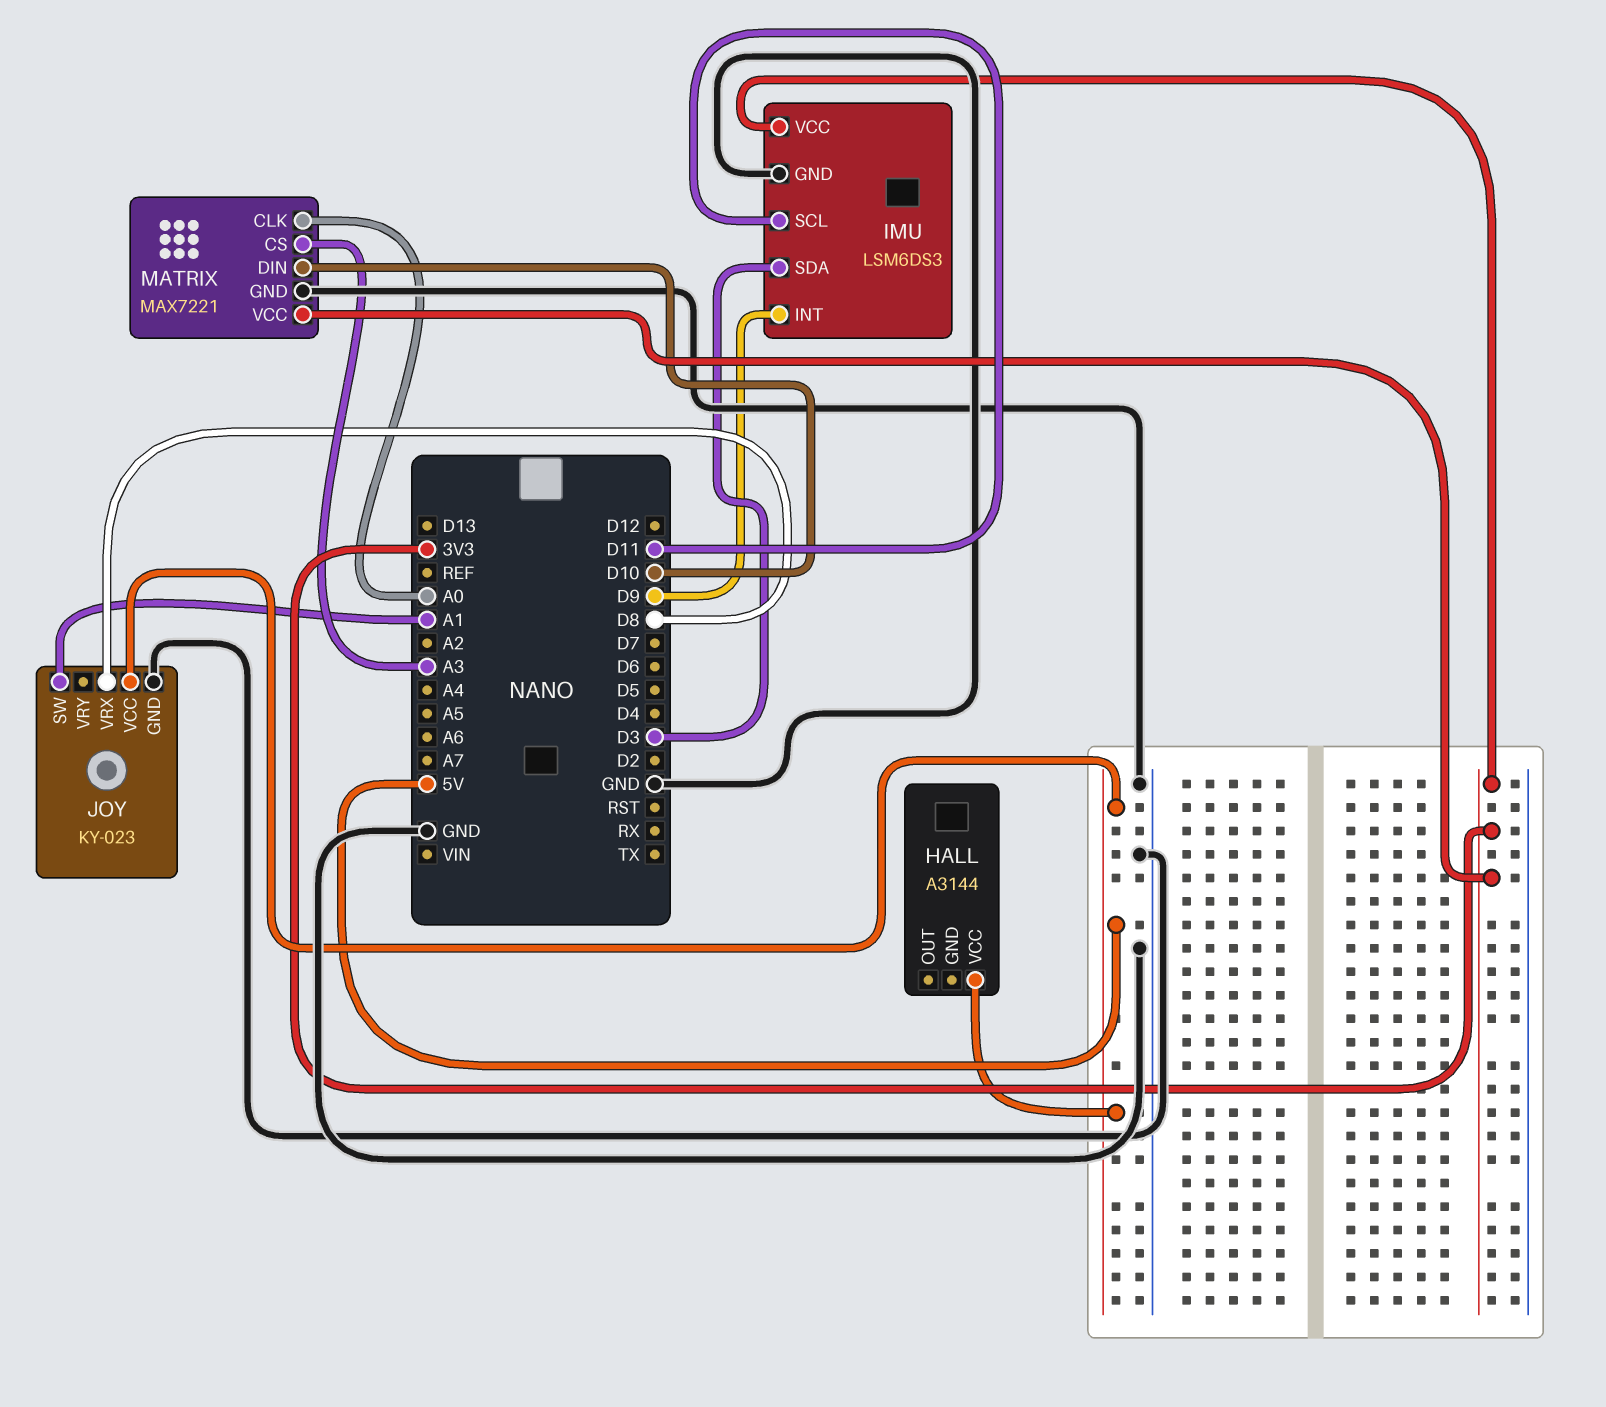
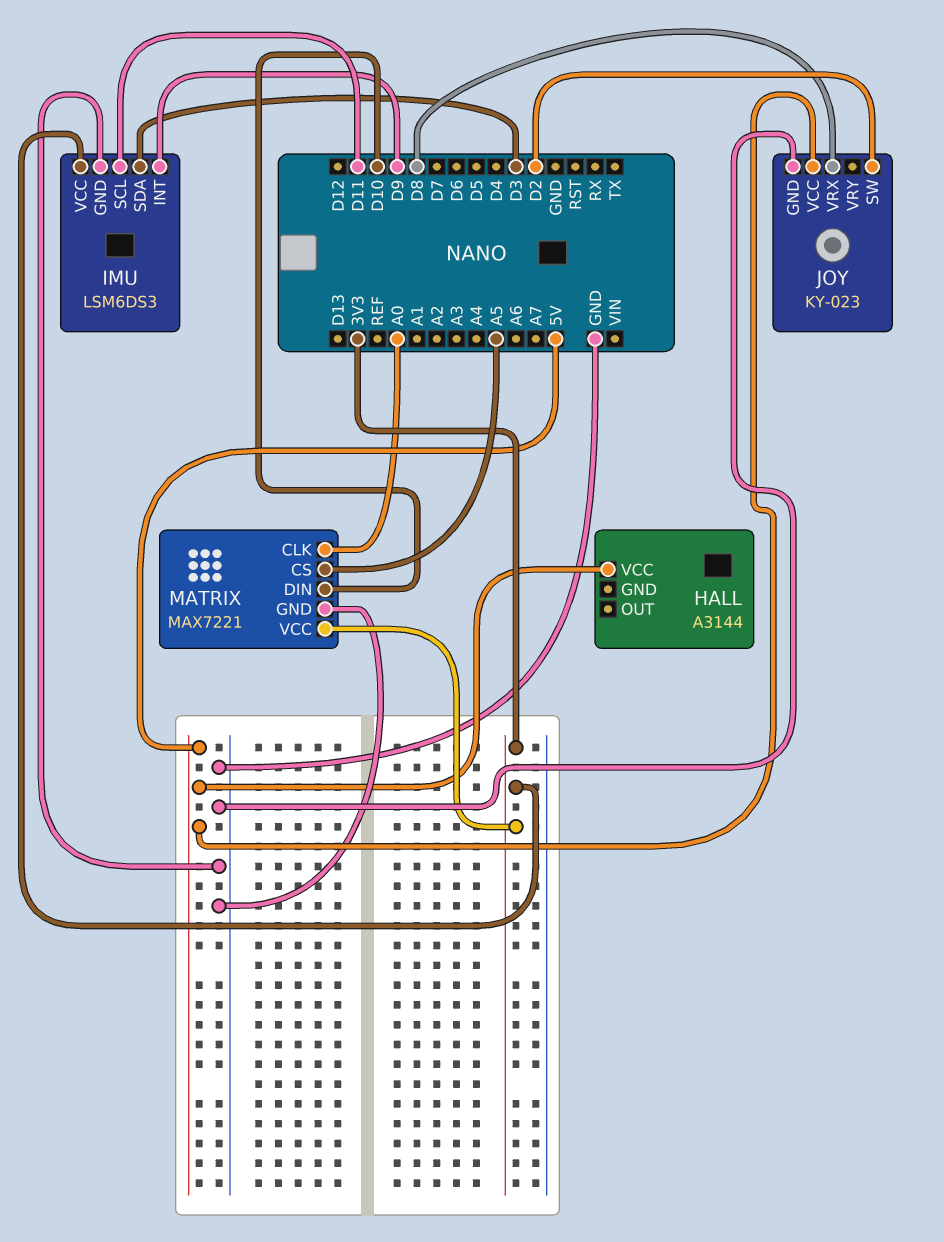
JOY pin SW: A1 -> D2
MATRIX pin CS: A3 -> A5

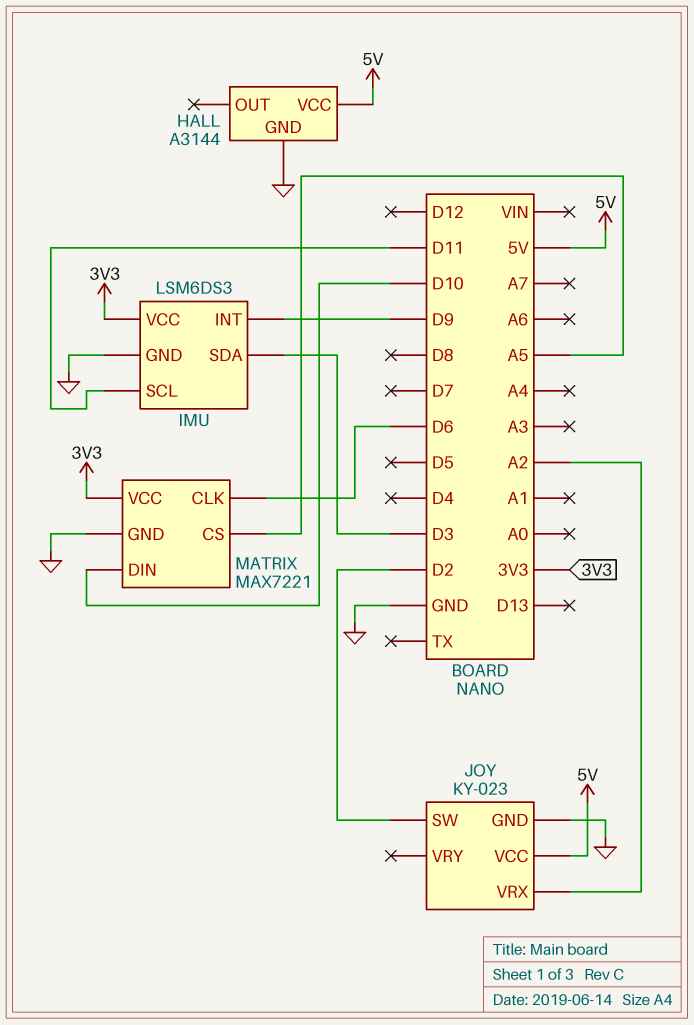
HALL pin GND: none -> GND
JOY pin VRX: D8 -> A2
MATRIX pin CLK: A0 -> D6

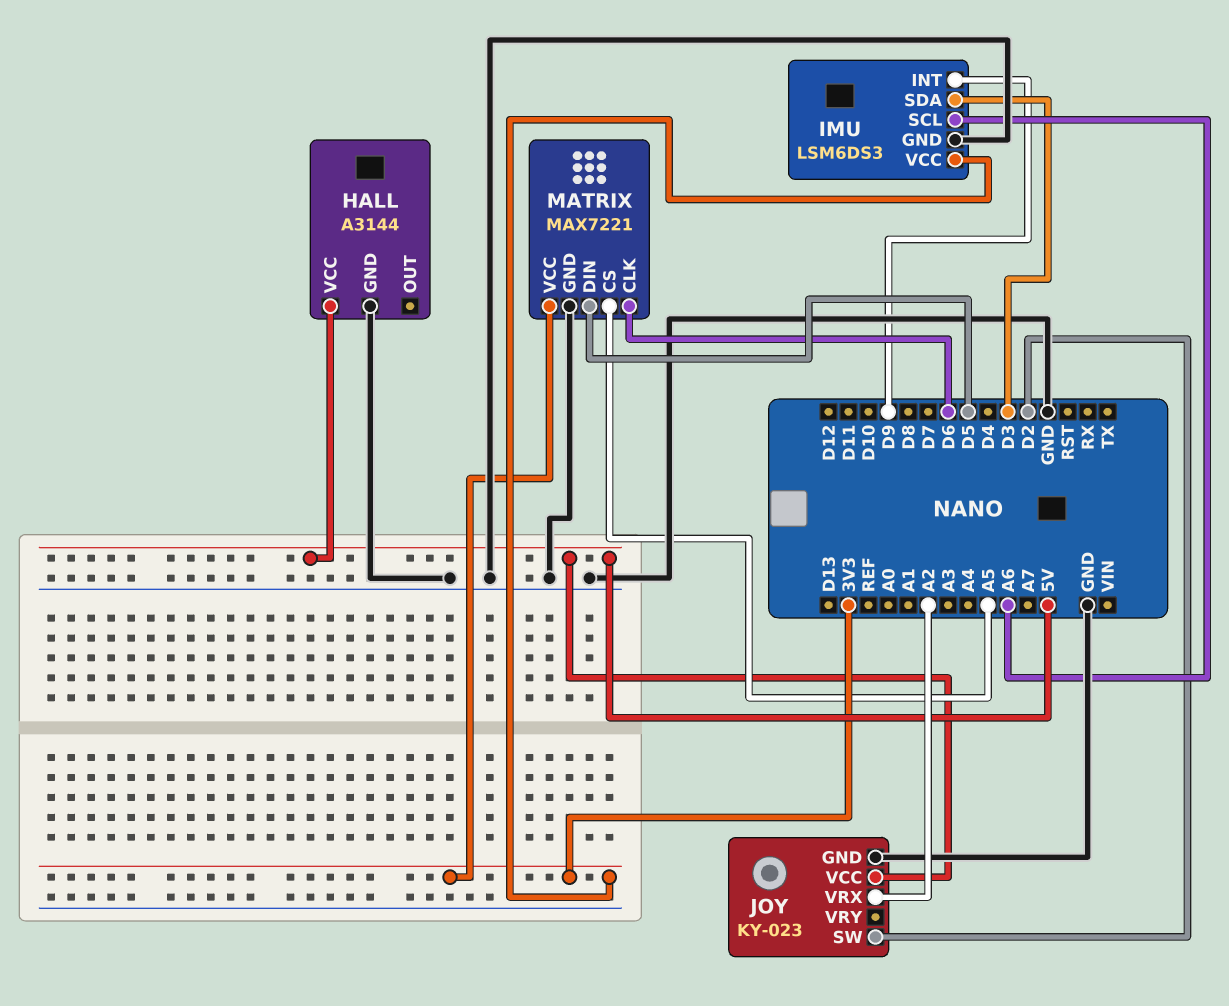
IMU pin SCL: D11 -> A6
MATRIX pin DIN: D10 -> D5

